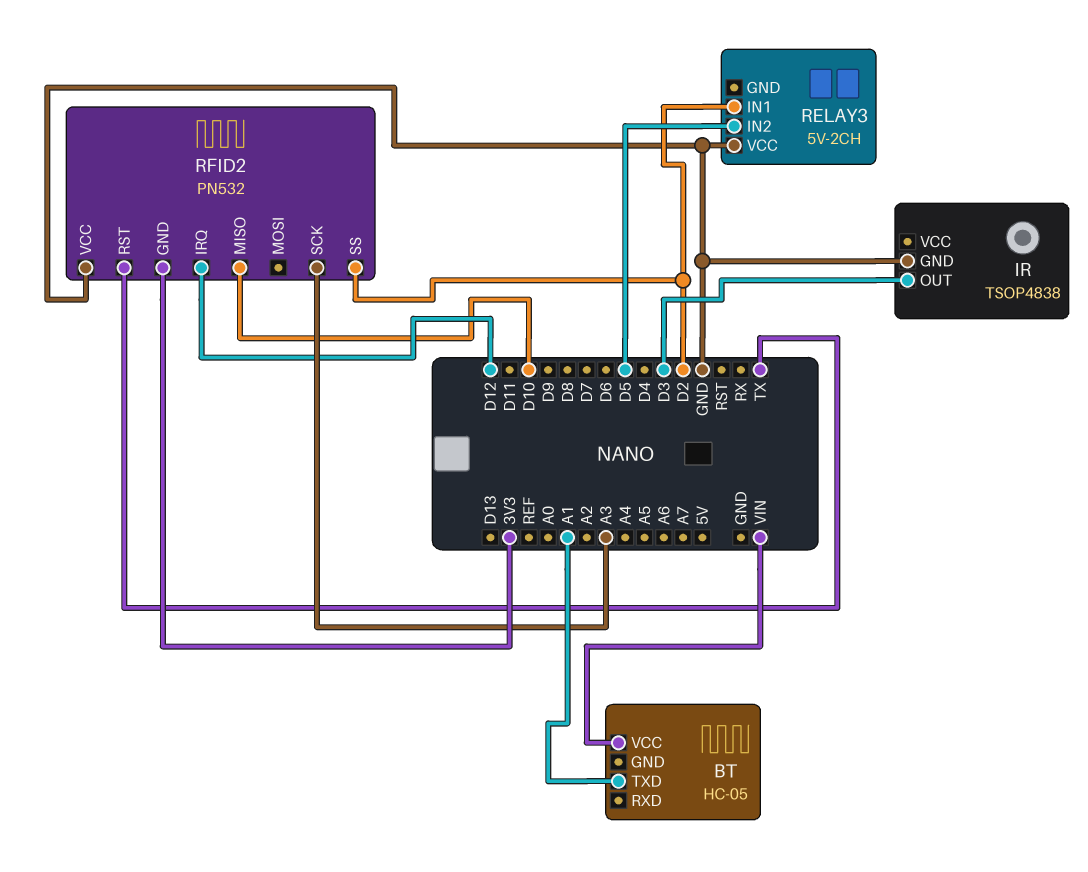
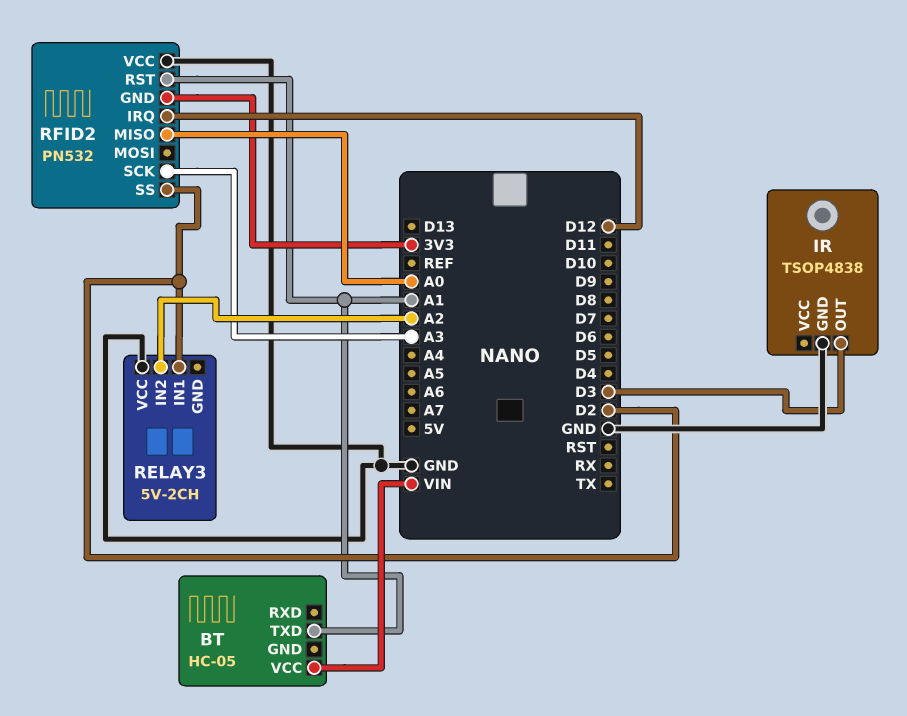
RELAY3 pin IN2: D5 -> A2
RFID2 pin MISO: D10 -> A0
RFID2 pin RST: TX -> A1

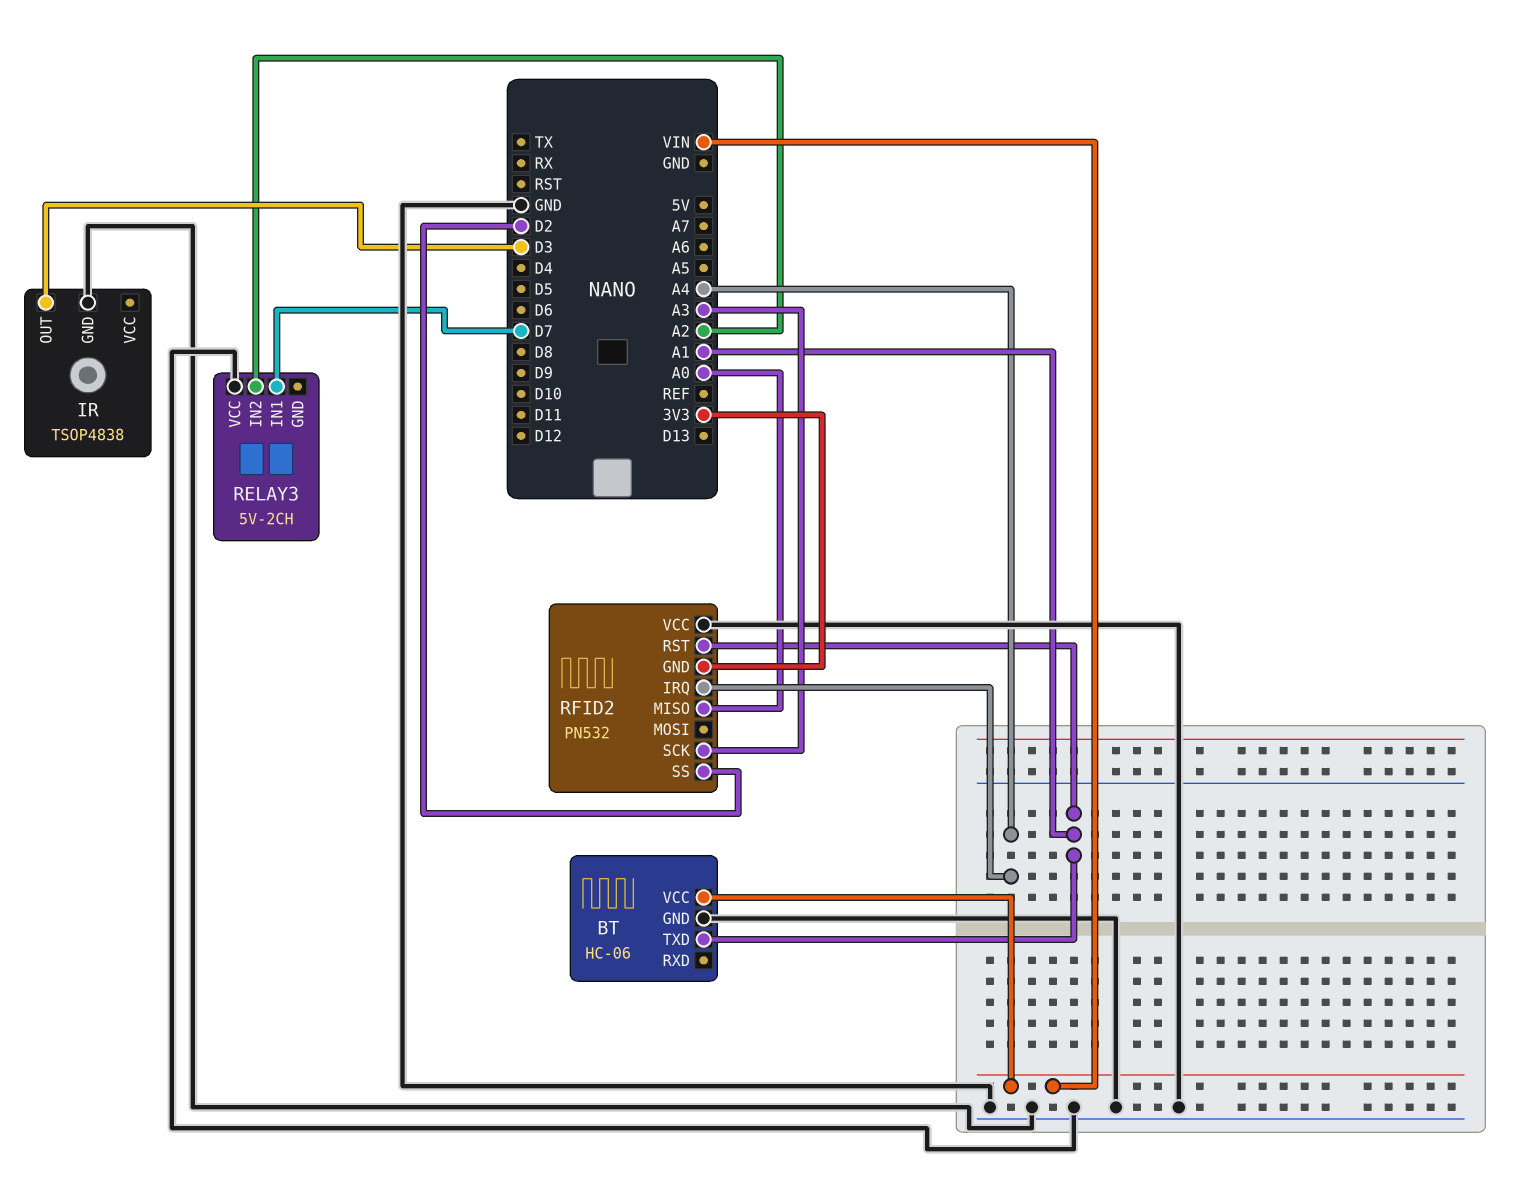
BT: HC-05 -> HC-06
BT pin GND: none -> GND
RELAY3 pin IN1: D2 -> D7
RFID2 pin IRQ: D12 -> A4

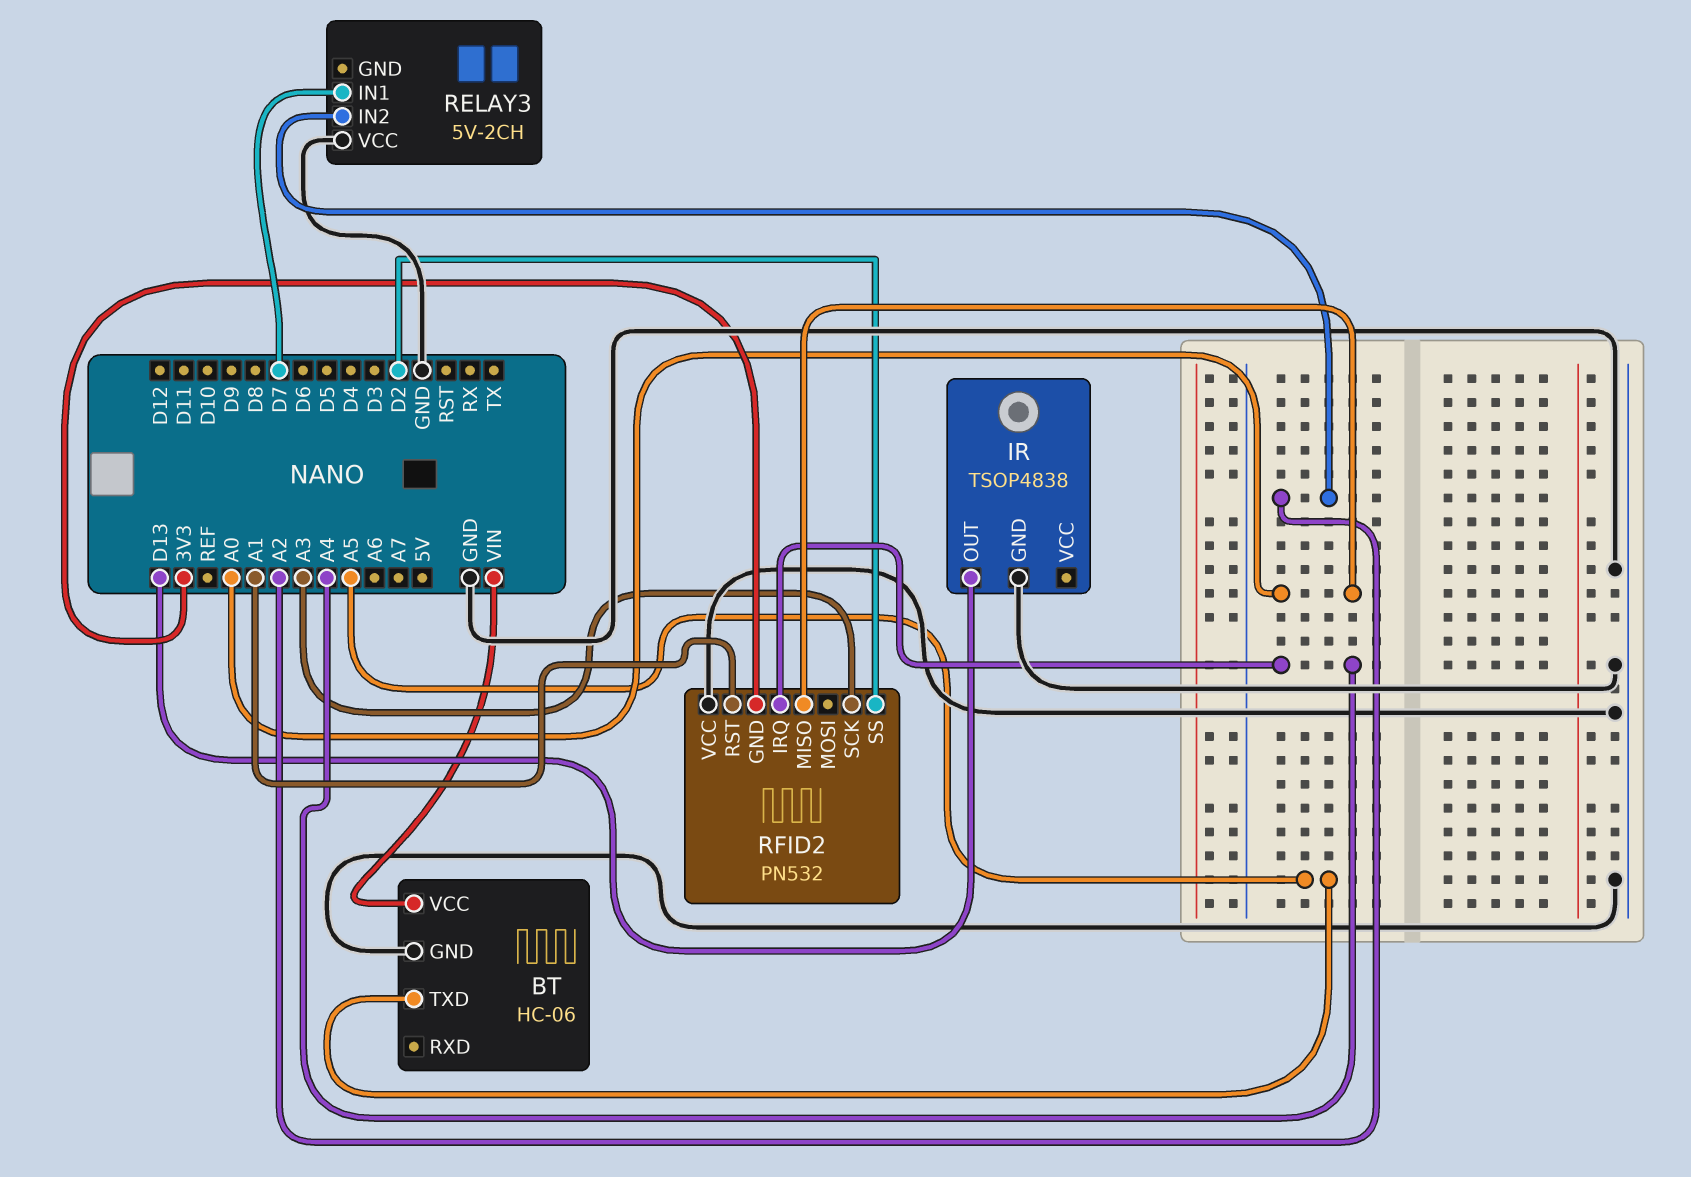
BT pin TXD: A1 -> A5
IR pin OUT: D3 -> D13

